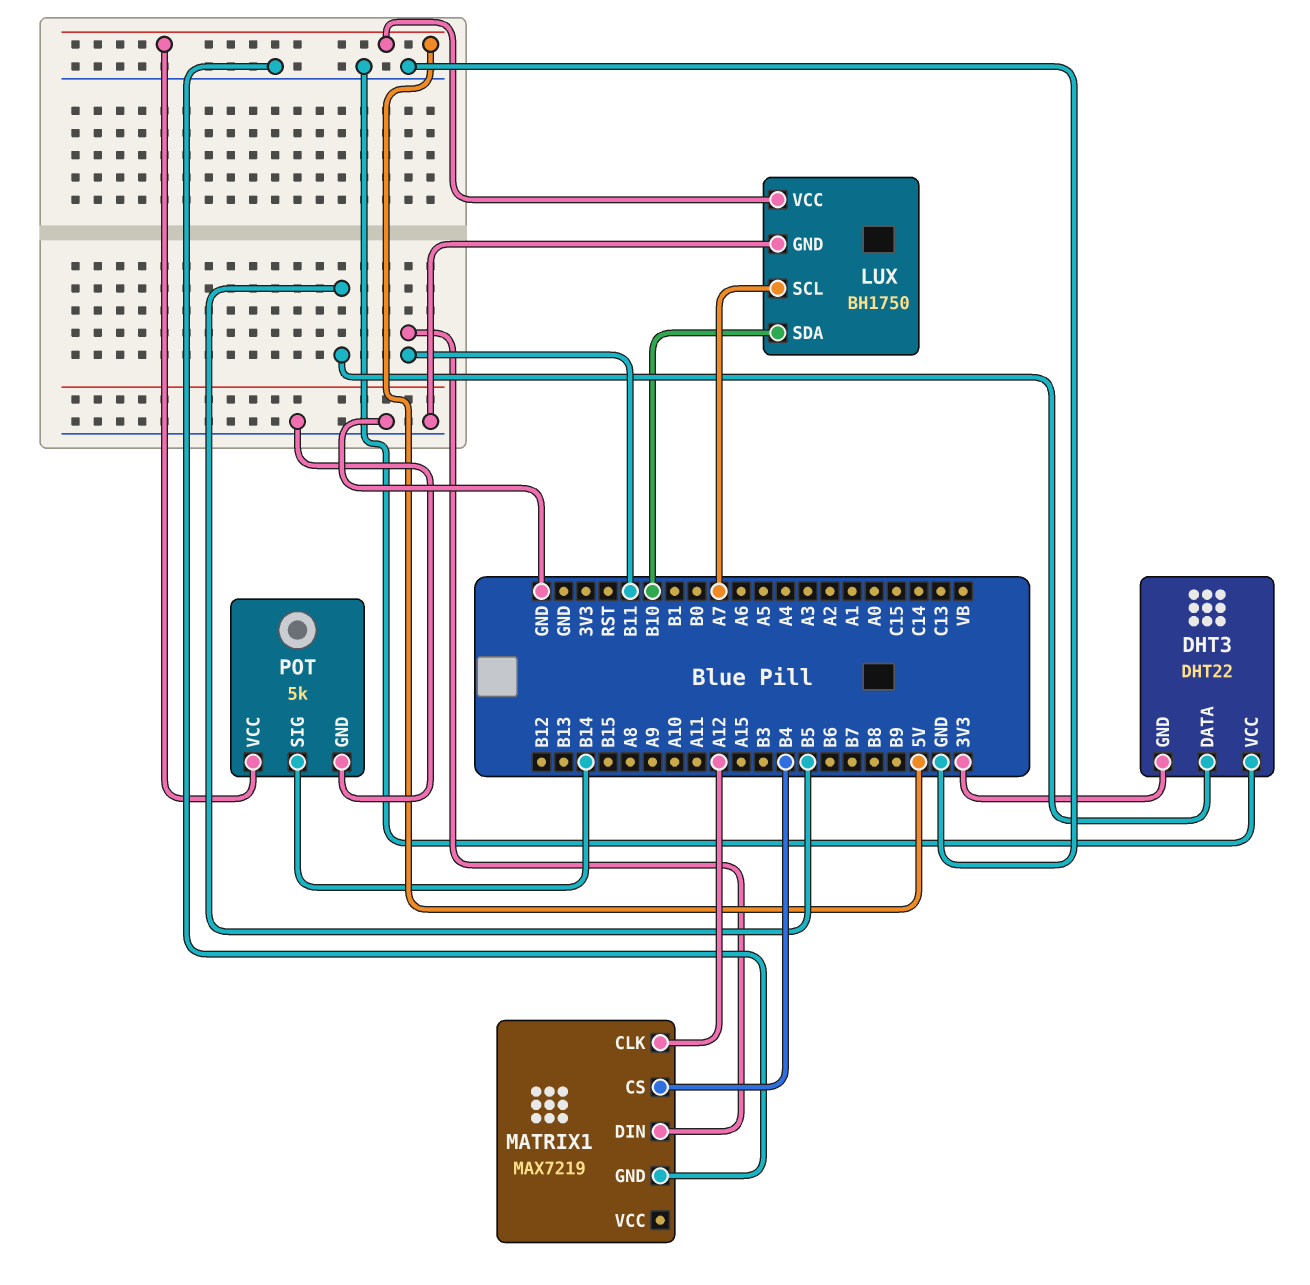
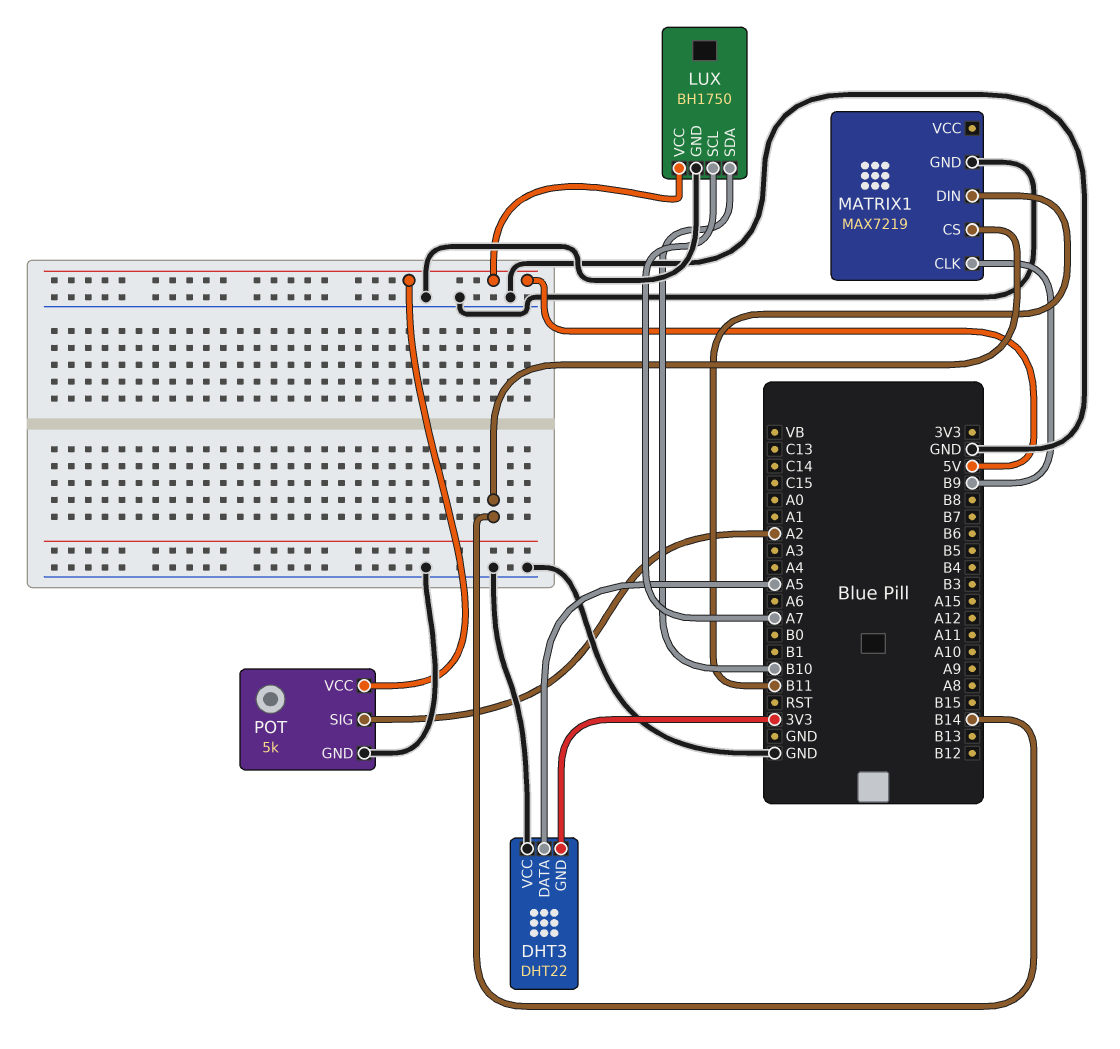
DHT3 pin DATA: B5 -> A5
MATRIX1 pin CLK: A12 -> B9
MATRIX1 pin CS: B4 -> B14
POT pin SIG: B14 -> A2

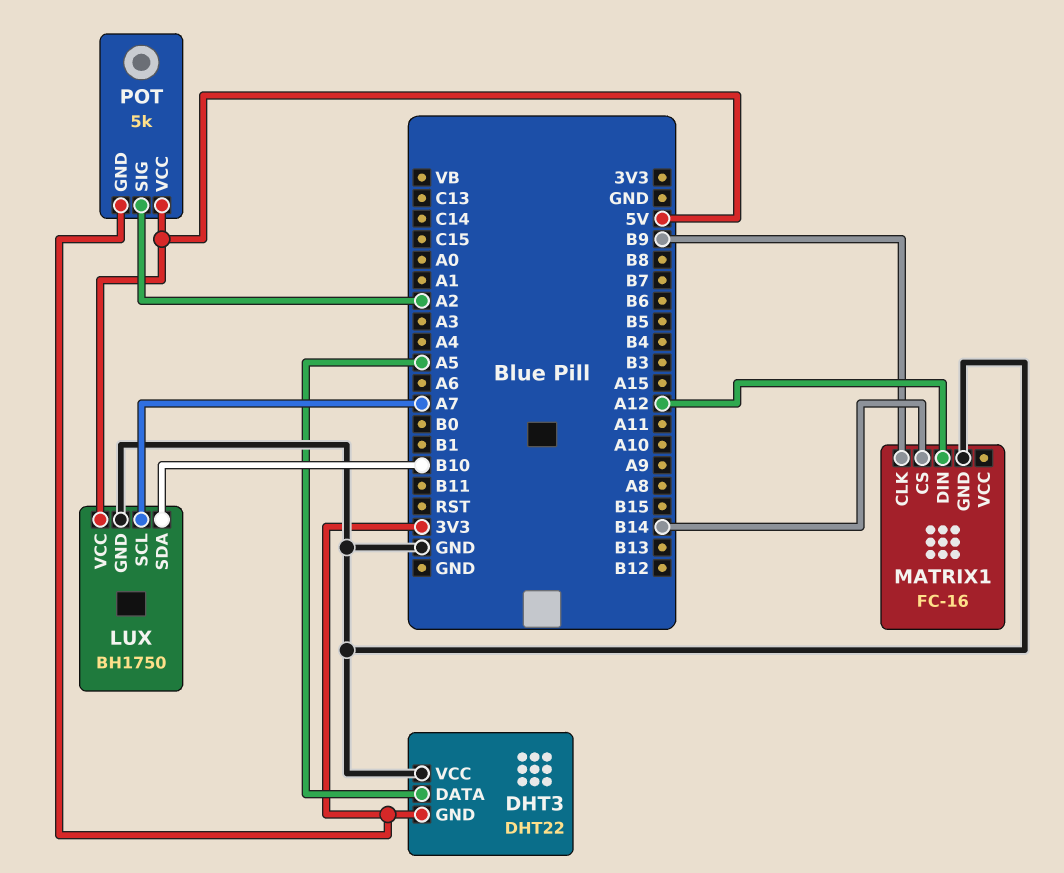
MATRIX1: MAX7219 -> FC-16
MATRIX1 pin DIN: B11 -> A12
POT pin GND: GND -> 3V3

